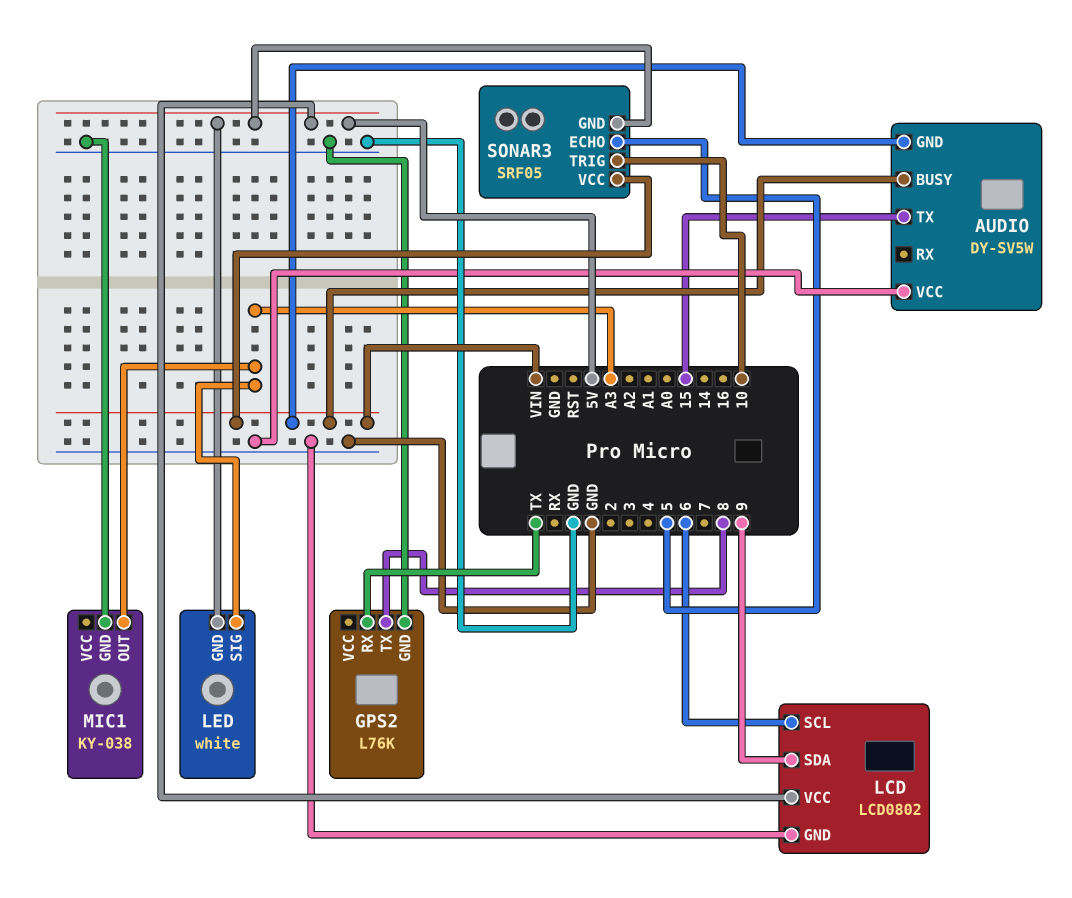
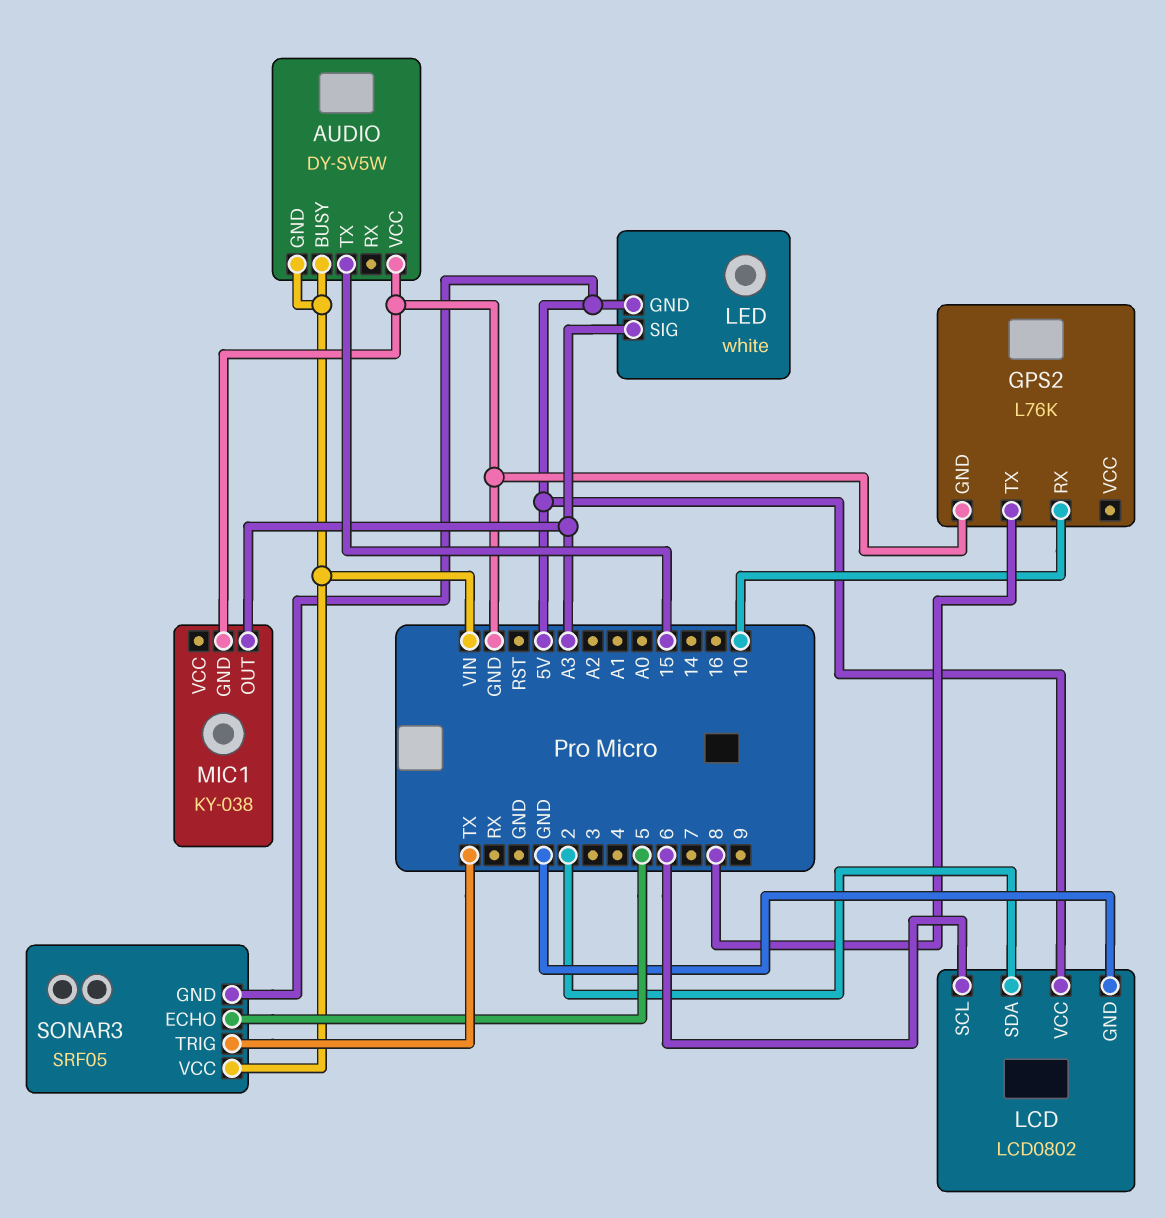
GPS2 pin RX: TX -> 10
LCD pin SDA: 9 -> 2
SONAR3 pin TRIG: 10 -> TX

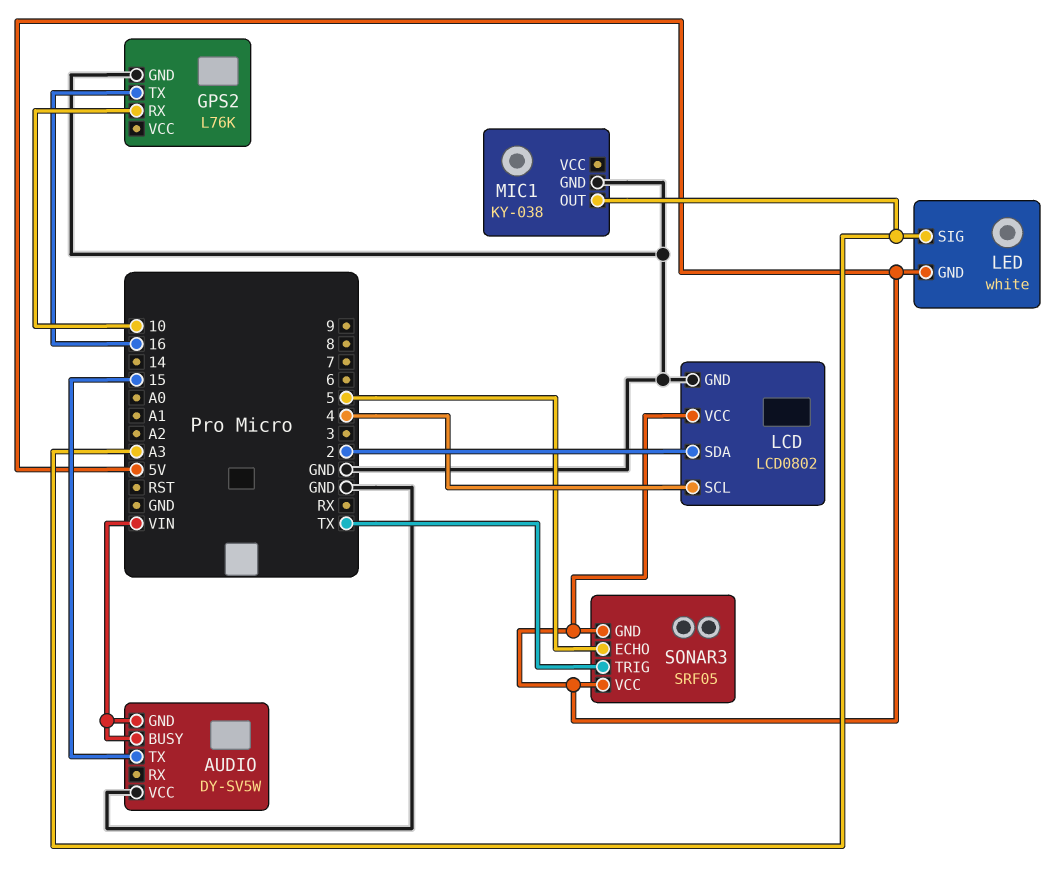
GPS2 pin TX: 8 -> 16
LCD pin SCL: 6 -> 4
SONAR3 pin VCC: VIN -> 5V

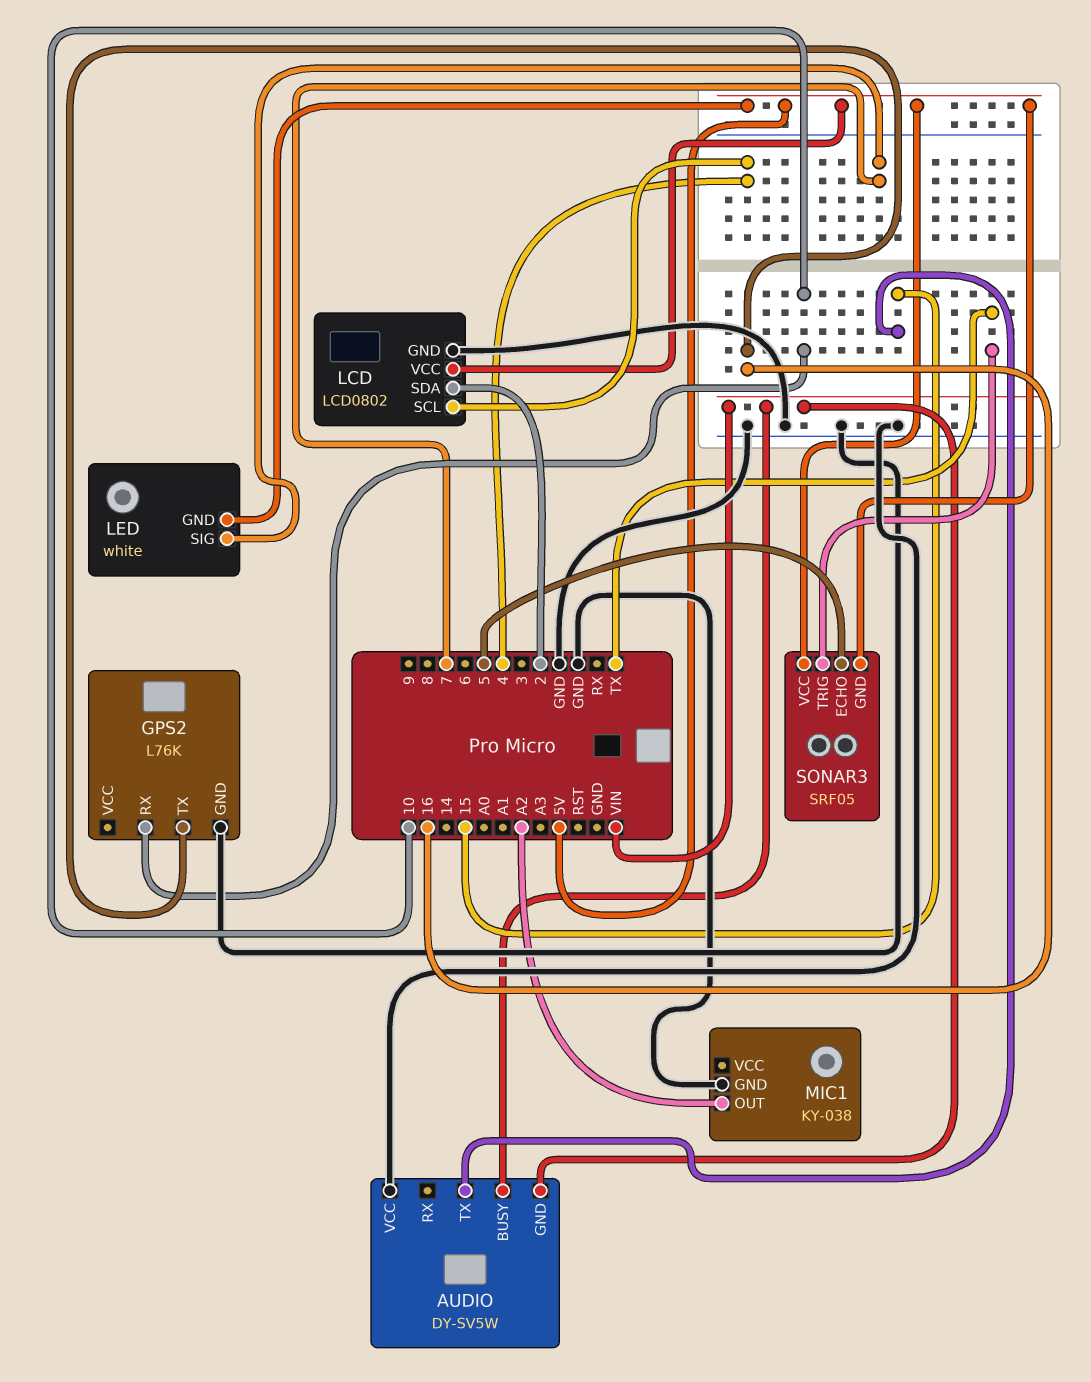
LED pin SIG: A3 -> 7
MIC1 pin OUT: A3 -> A2

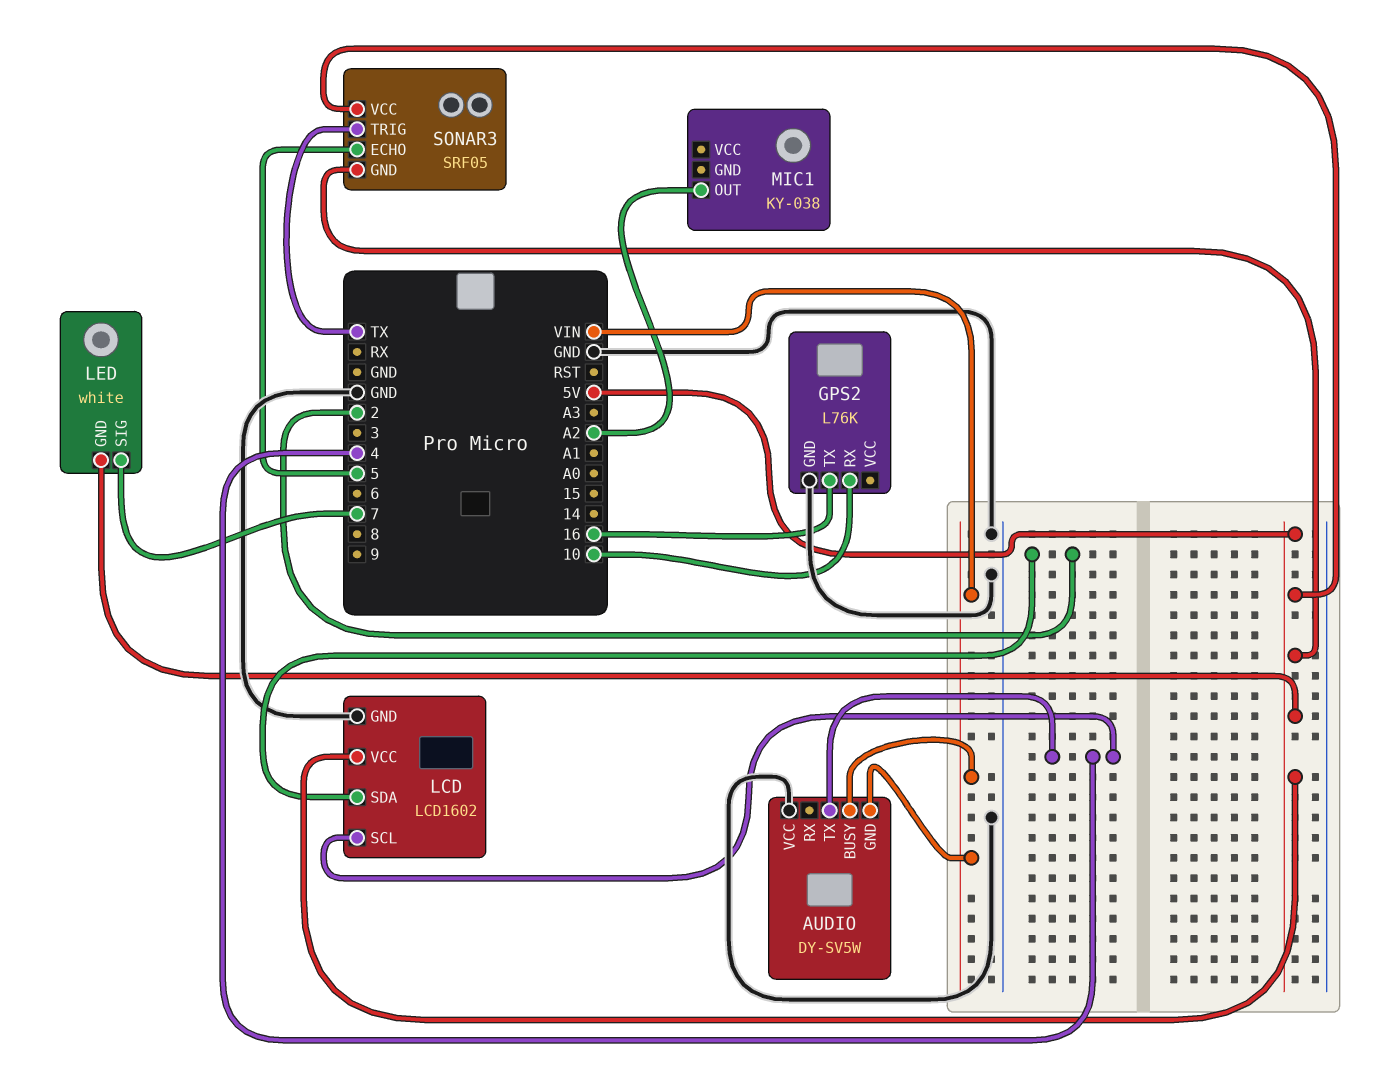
AUDIO pin TX: 15 -> 4
LCD: LCD0802 -> LCD1602
MIC1 pin GND: GND -> none

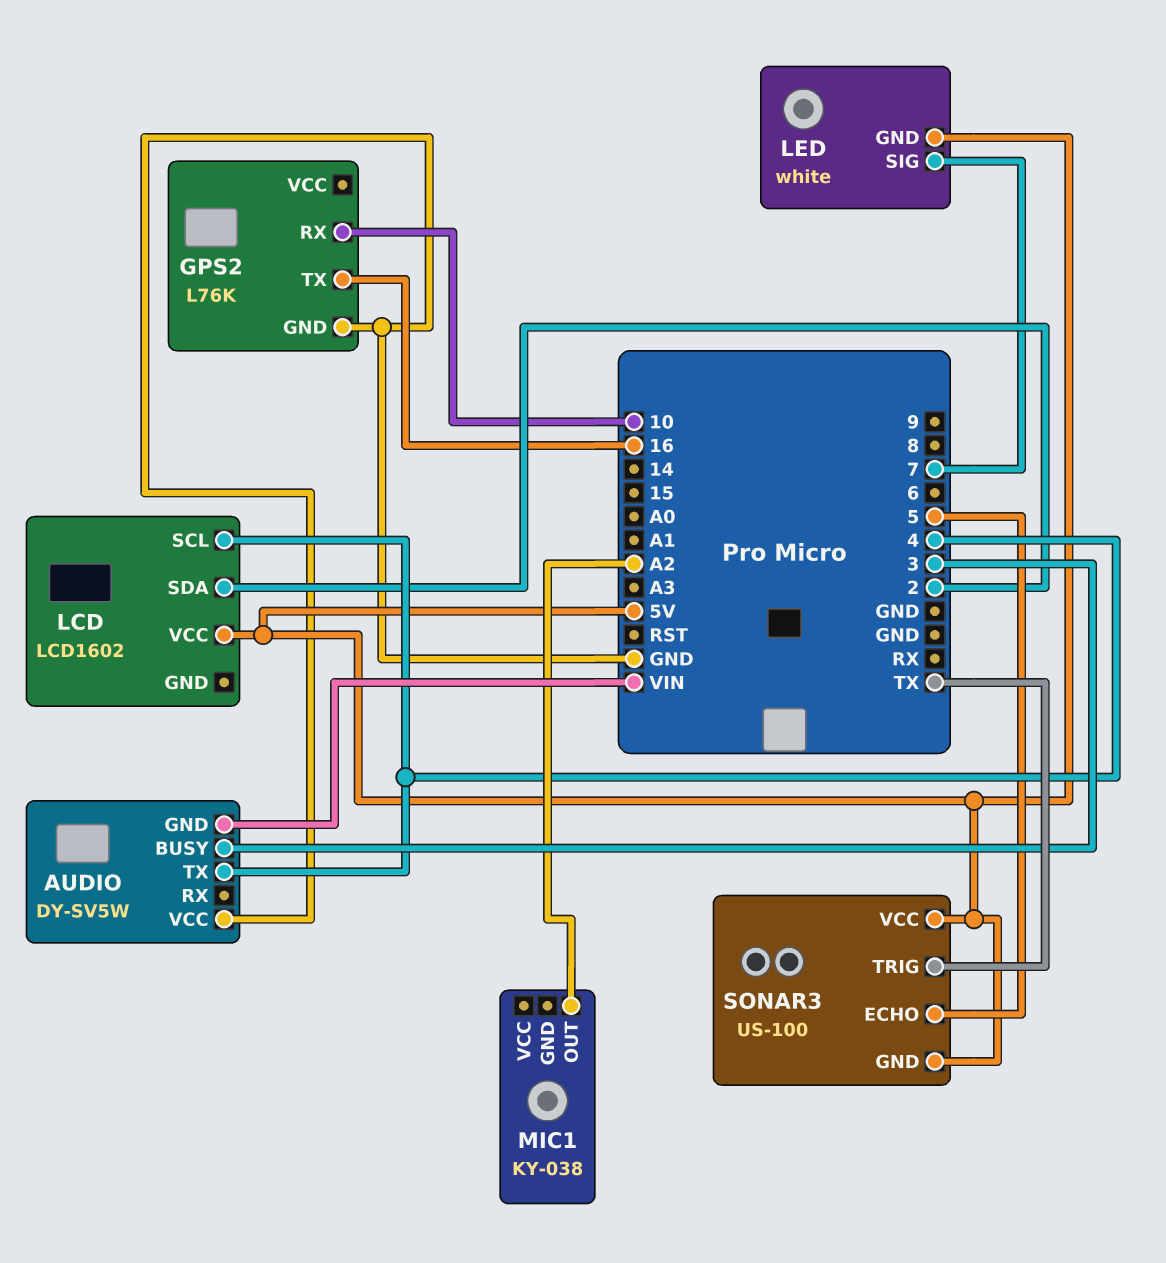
AUDIO pin BUSY: VIN -> 3
LCD pin GND: GND -> none
SONAR3: SRF05 -> US-100

